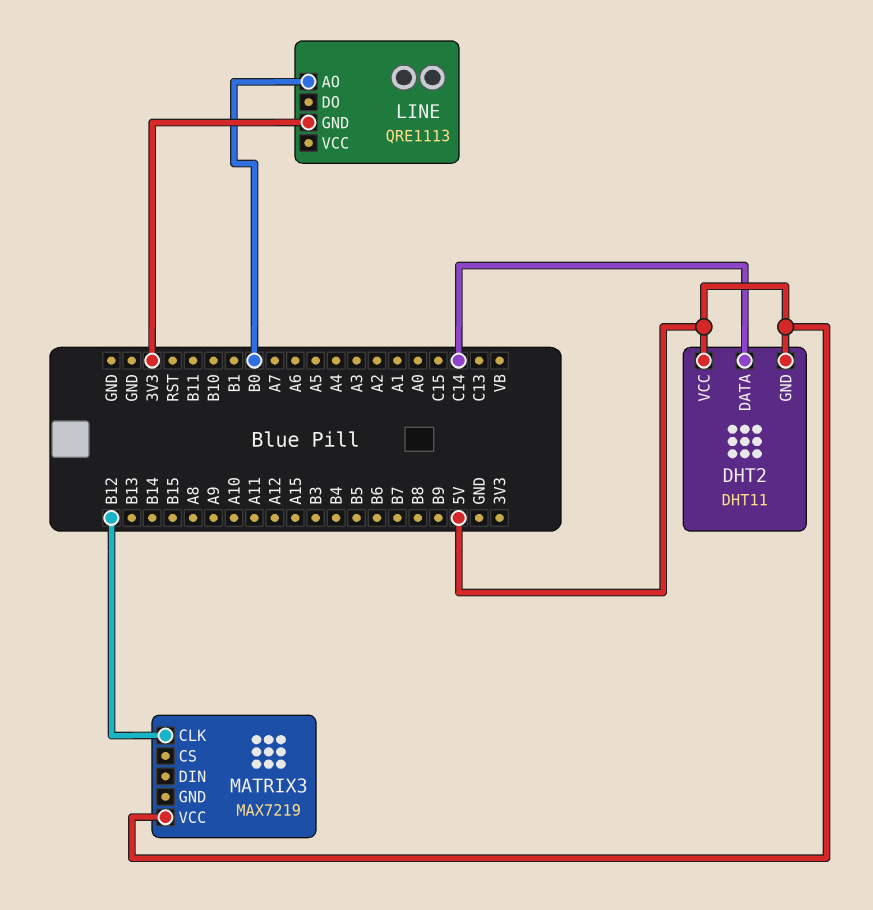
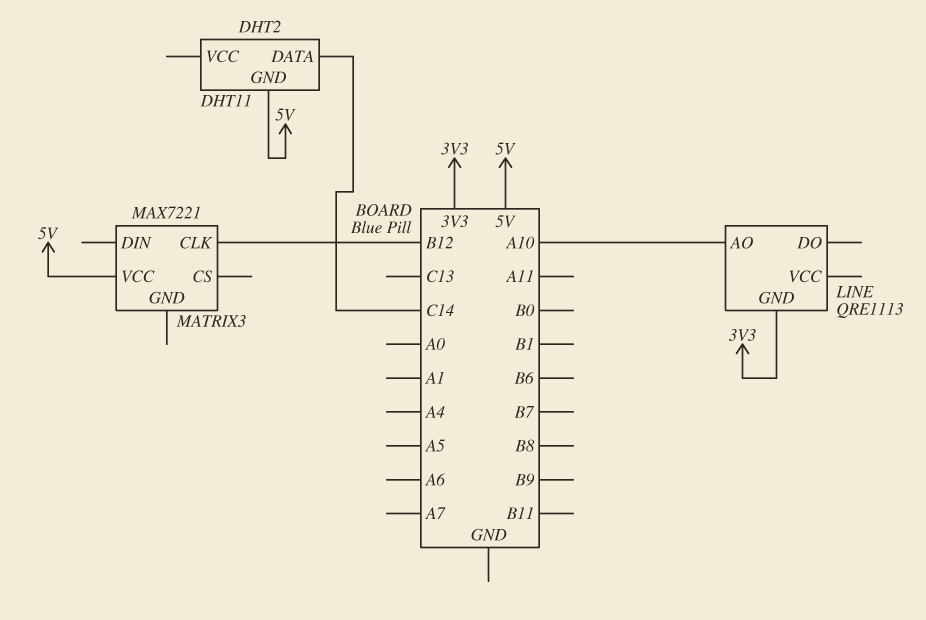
DHT2 pin VCC: 5V -> none
LINE pin AO: B0 -> A10
MATRIX3: MAX7219 -> MAX7221

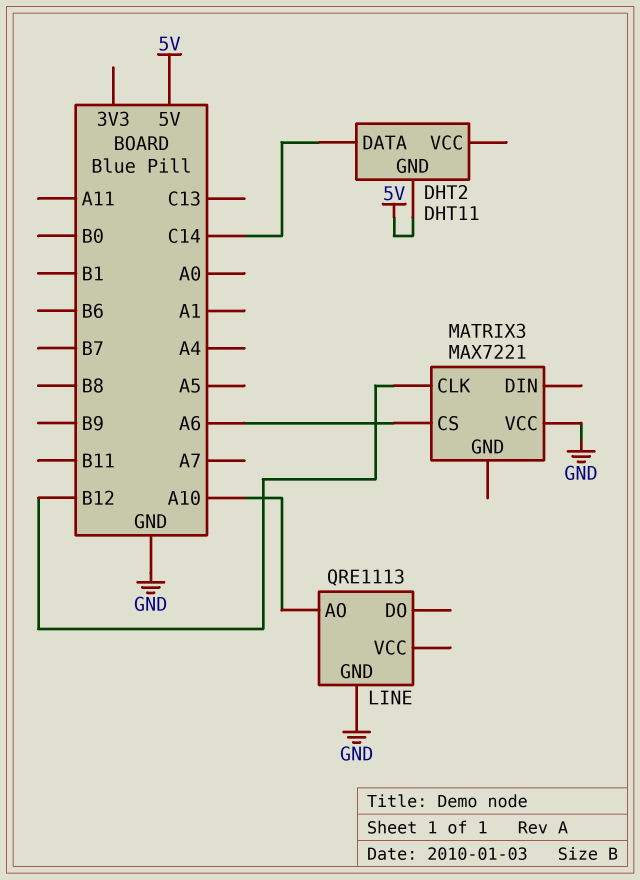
LINE pin GND: 3V3 -> GND
MATRIX3 pin CS: none -> A6
MATRIX3 pin VCC: 5V -> GND

